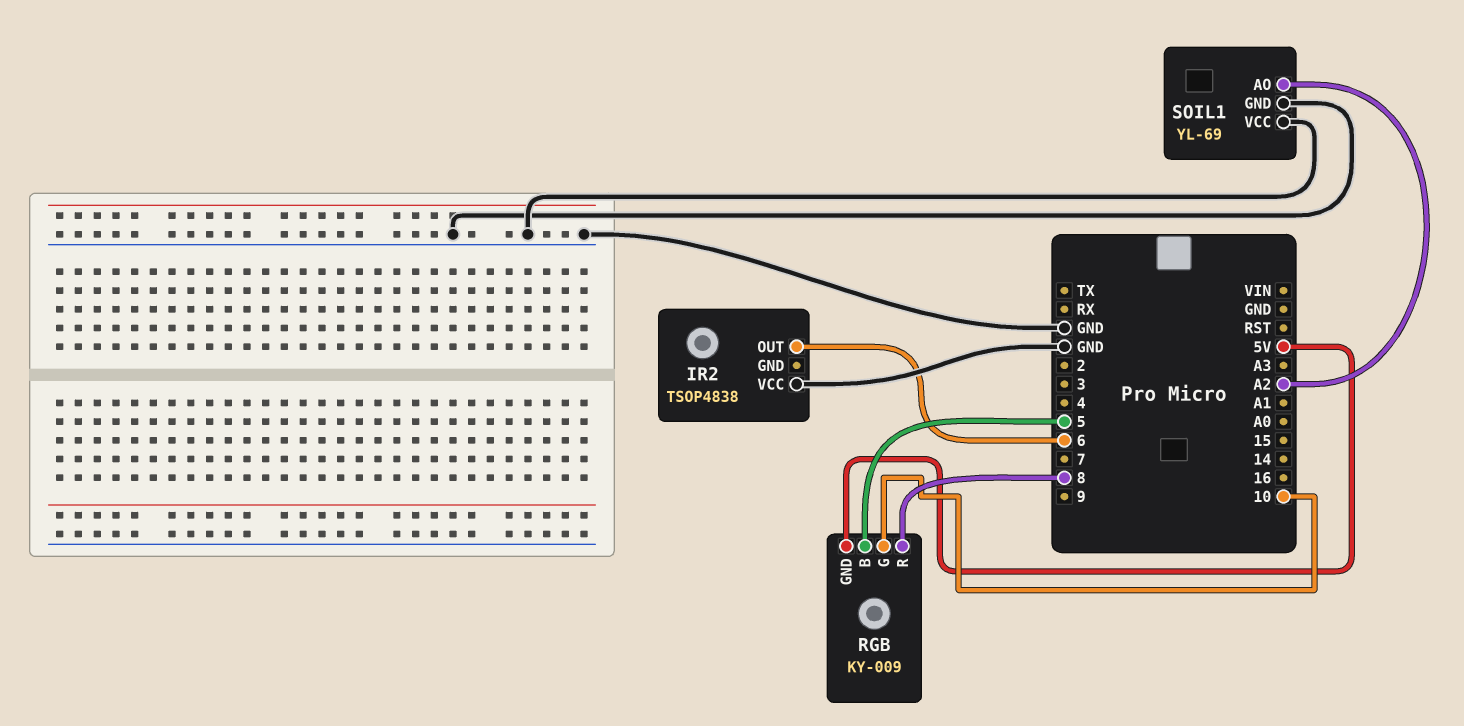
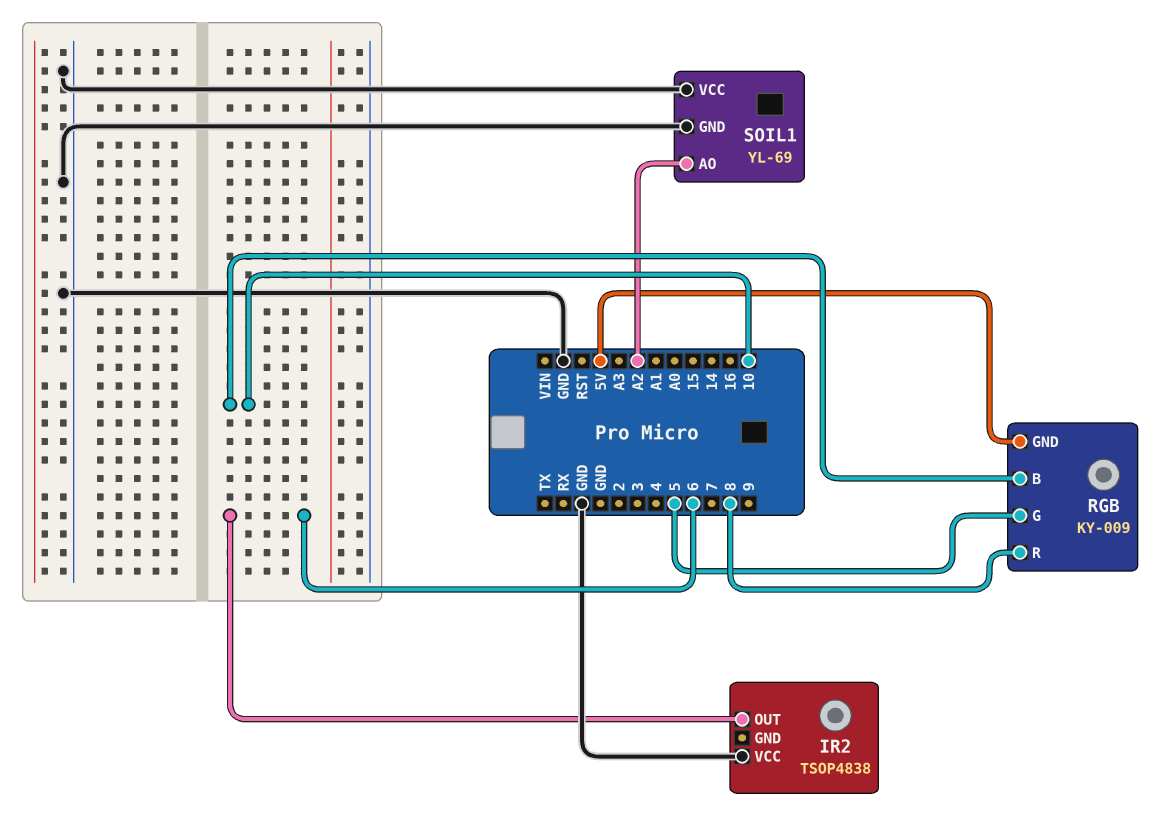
RGB pin B: 5 -> 10
RGB pin G: 10 -> 5

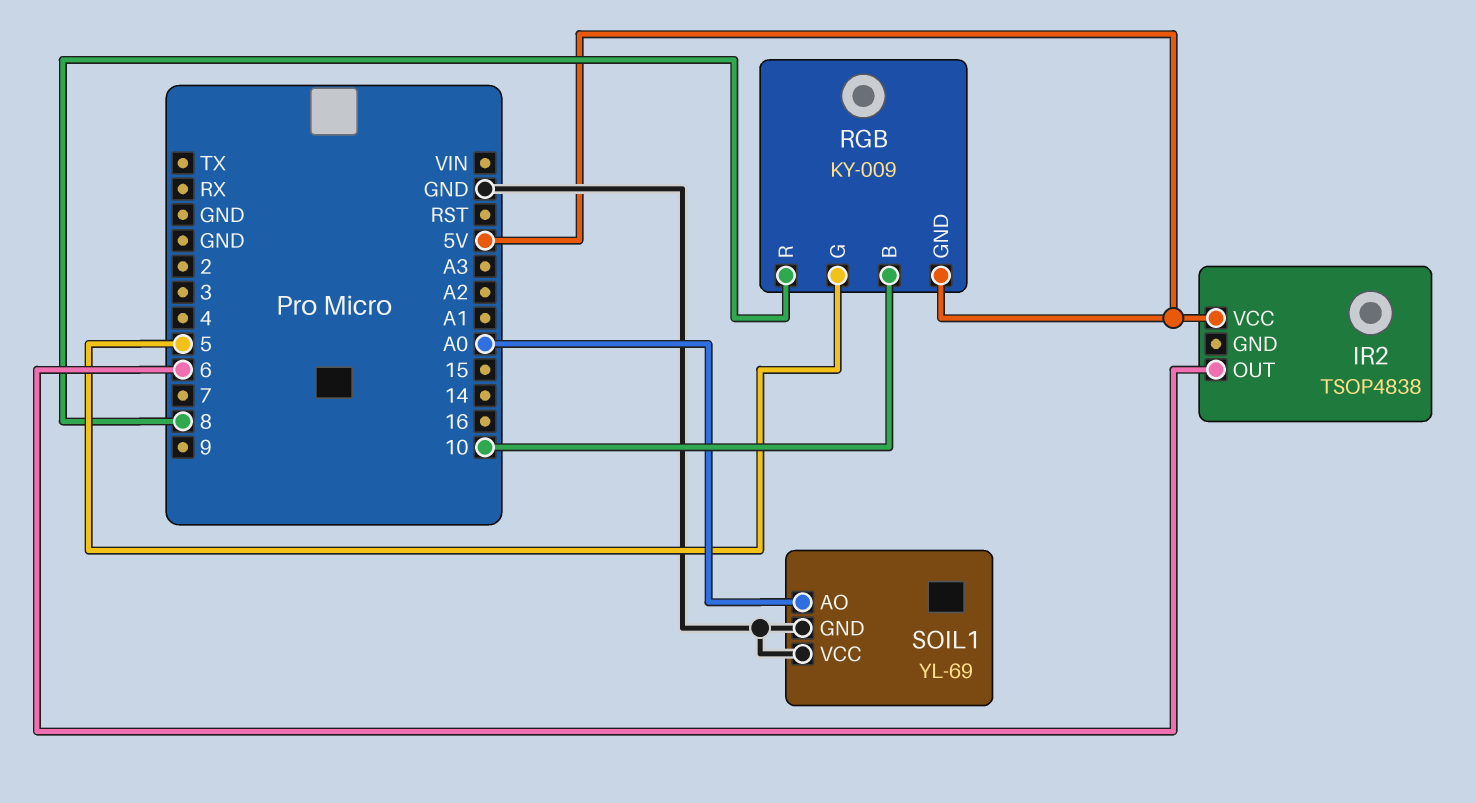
IR2 pin VCC: GND -> 5V
SOIL1 pin AO: A2 -> A0

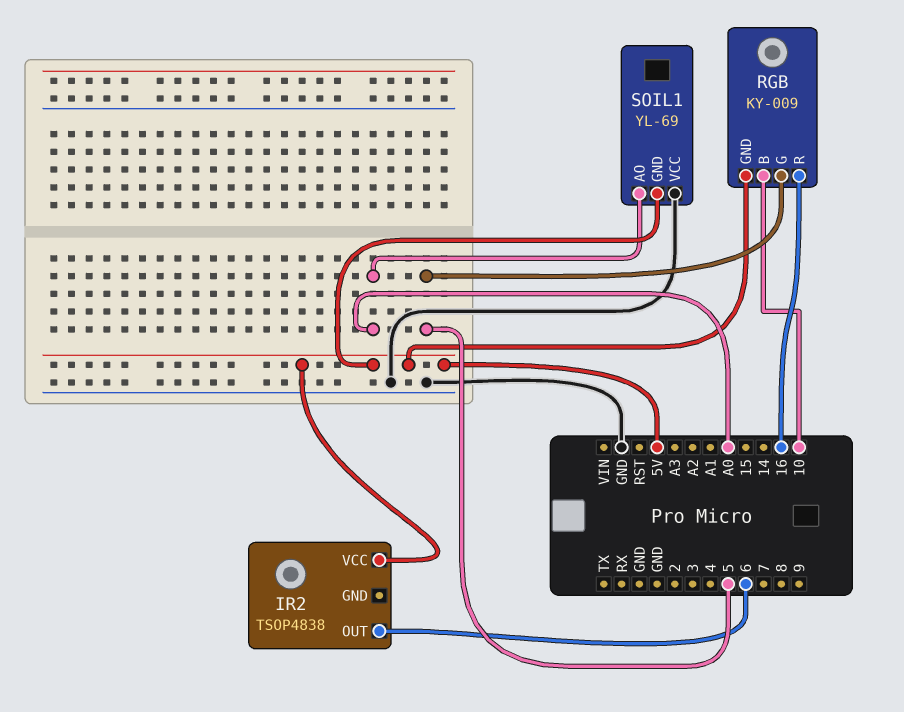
RGB pin R: 8 -> 16
SOIL1 pin GND: GND -> 5V

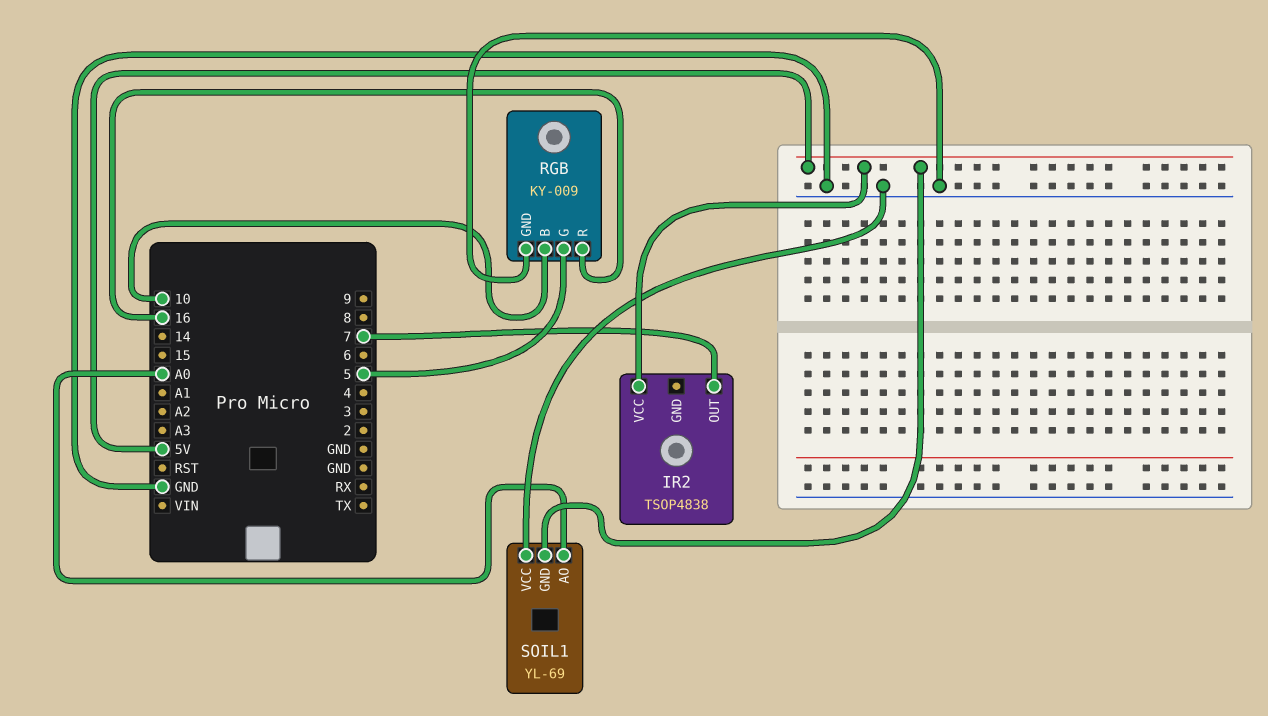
IR2 pin OUT: 6 -> 7
RGB pin GND: 5V -> GND

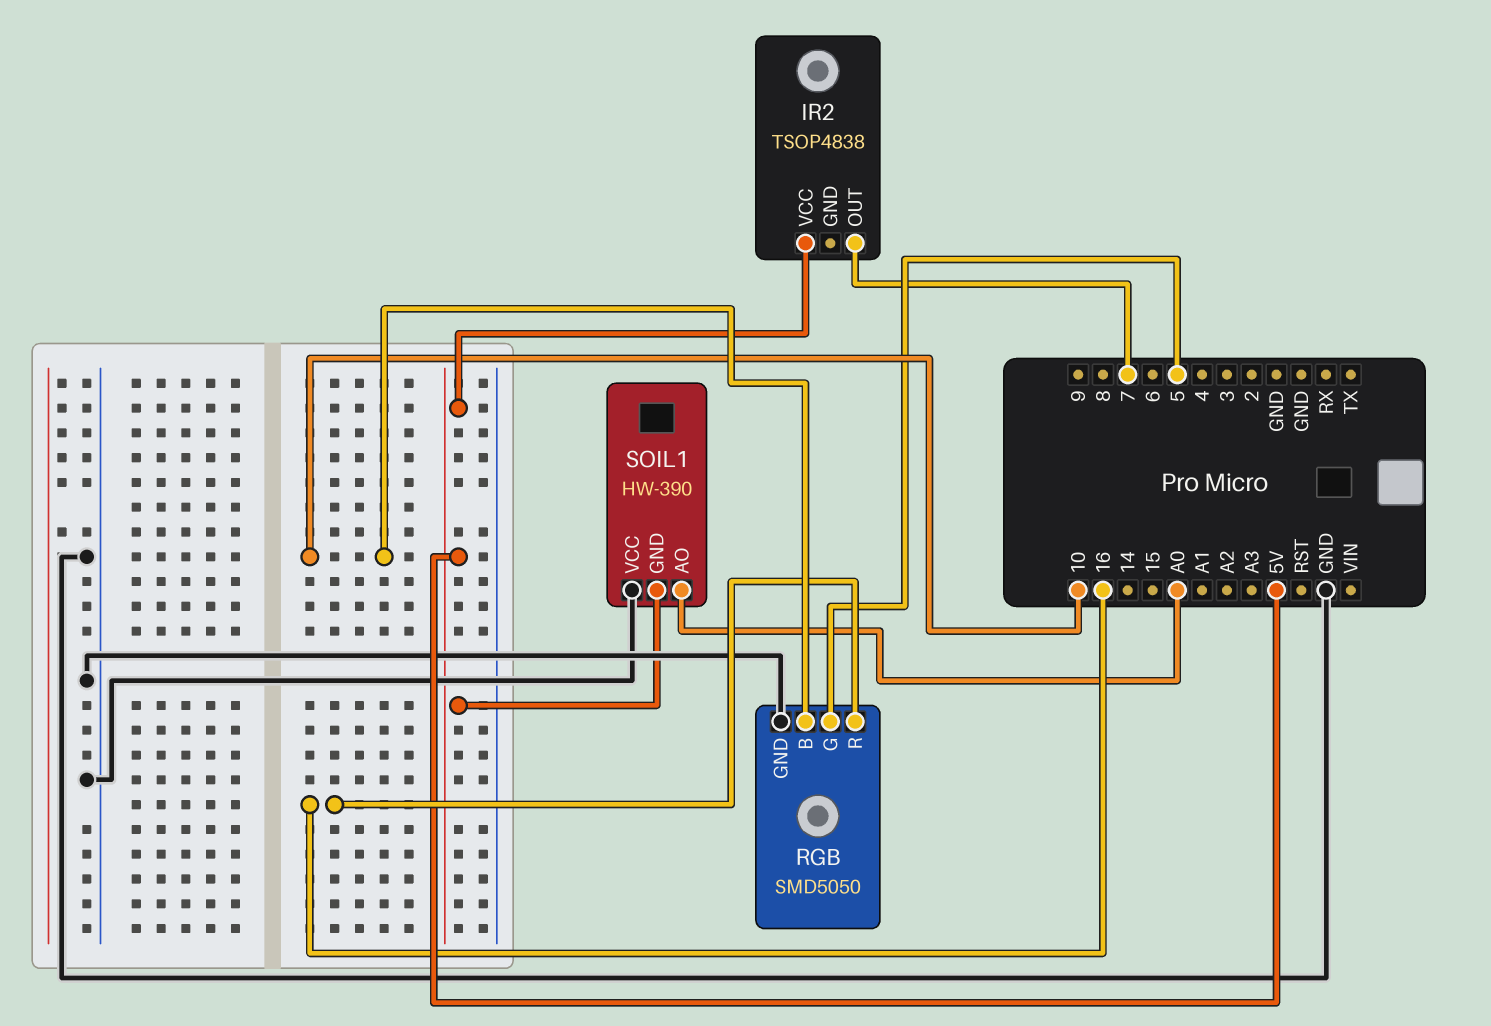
RGB: KY-009 -> SMD5050
SOIL1: YL-69 -> HW-390

